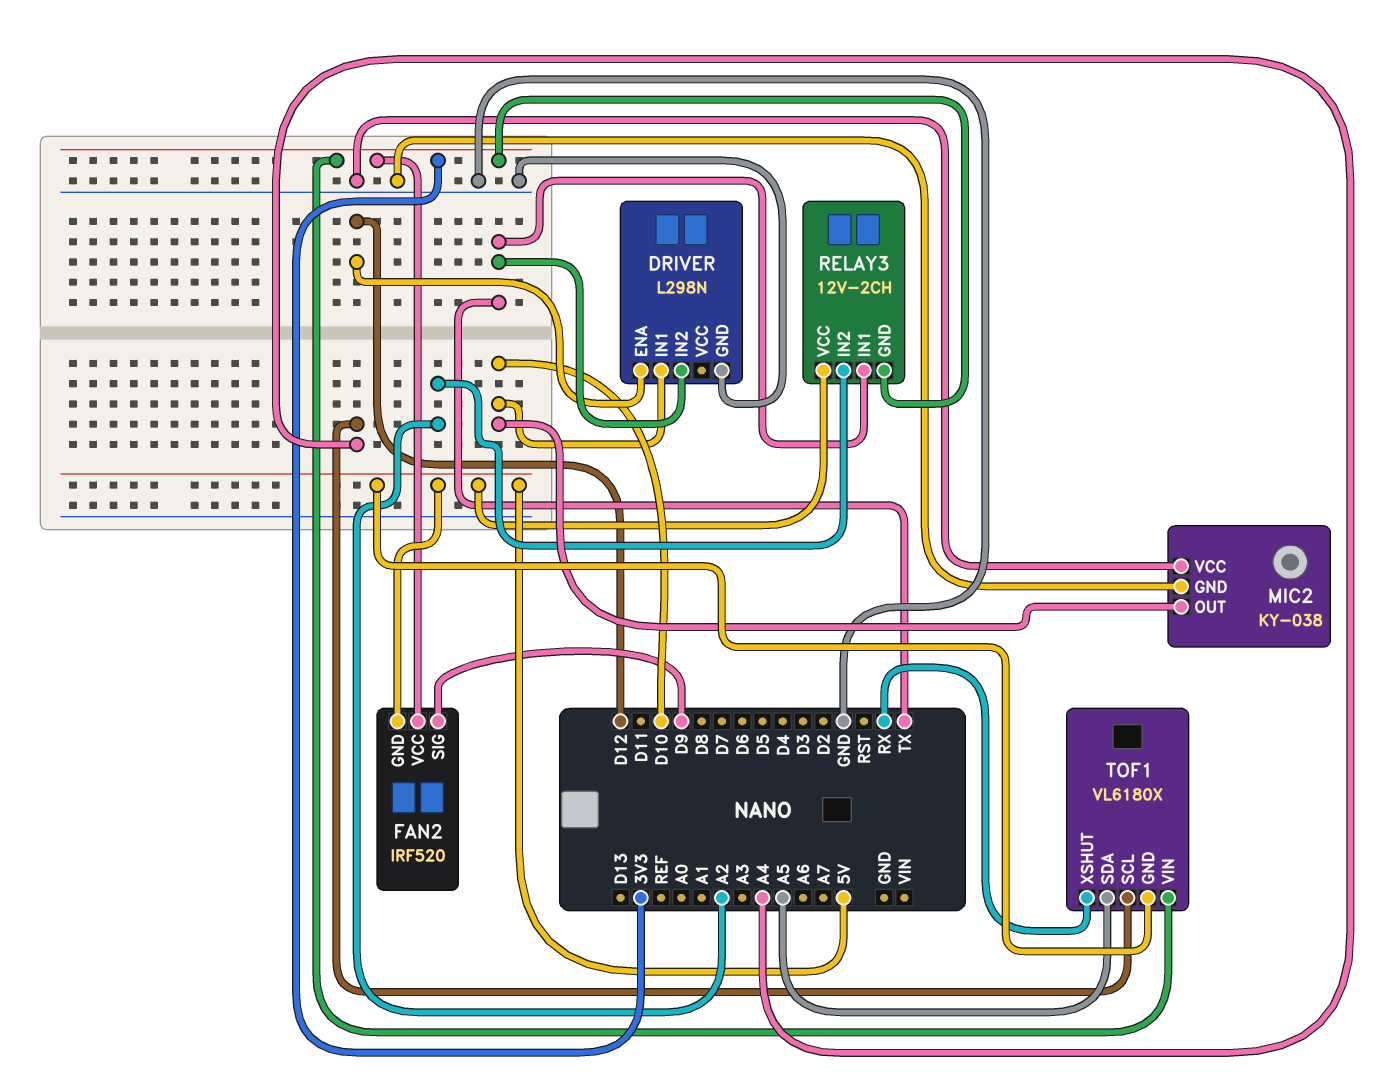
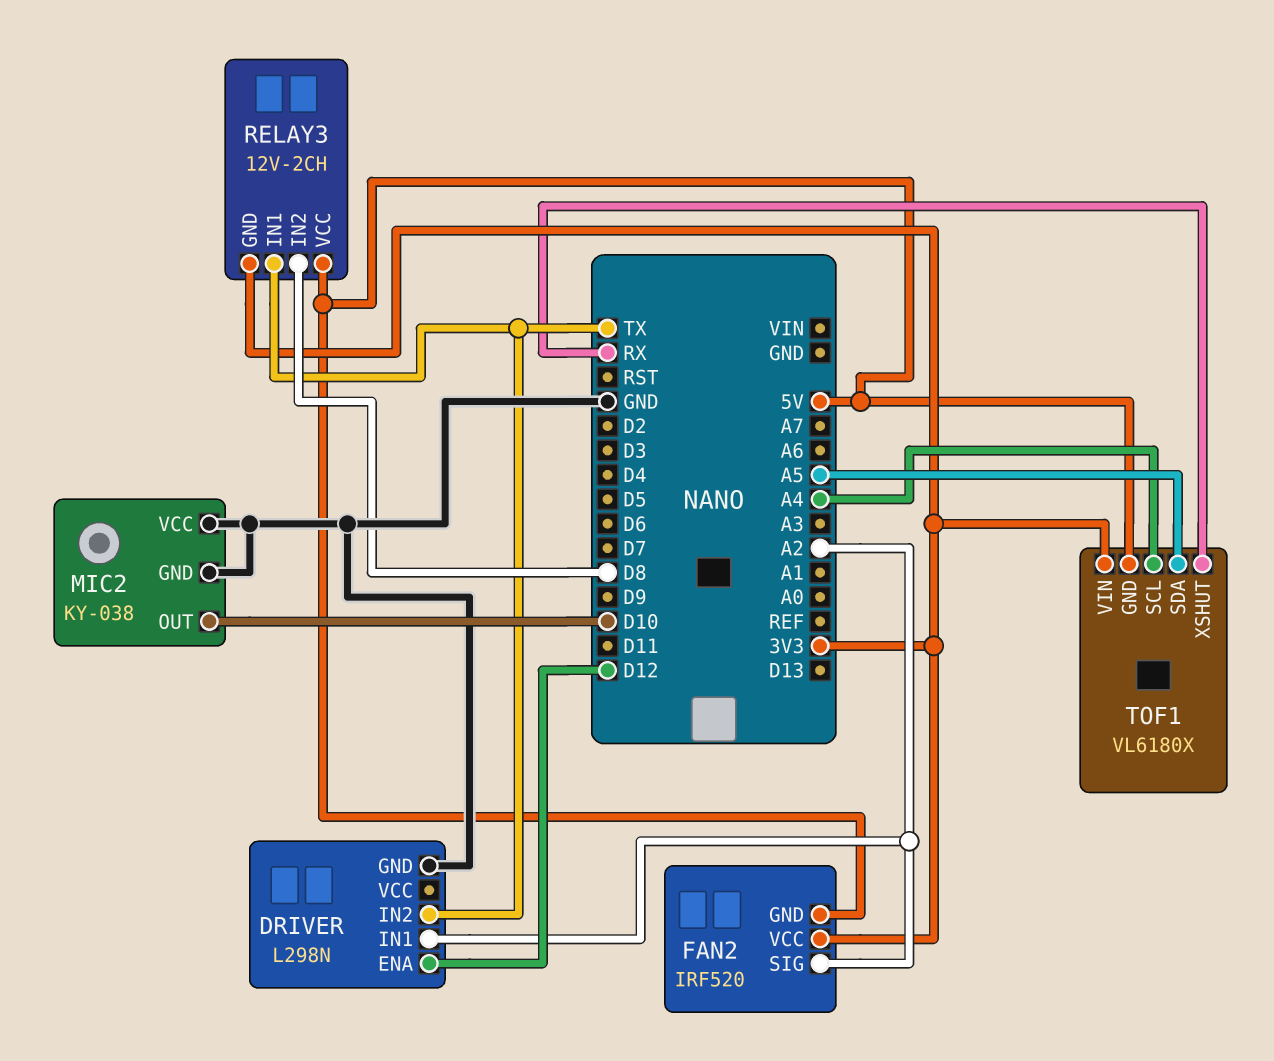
DRIVER pin IN1: D10 -> A2
FAN2 pin SIG: D9 -> A2
RELAY3 pin IN2: A2 -> D8

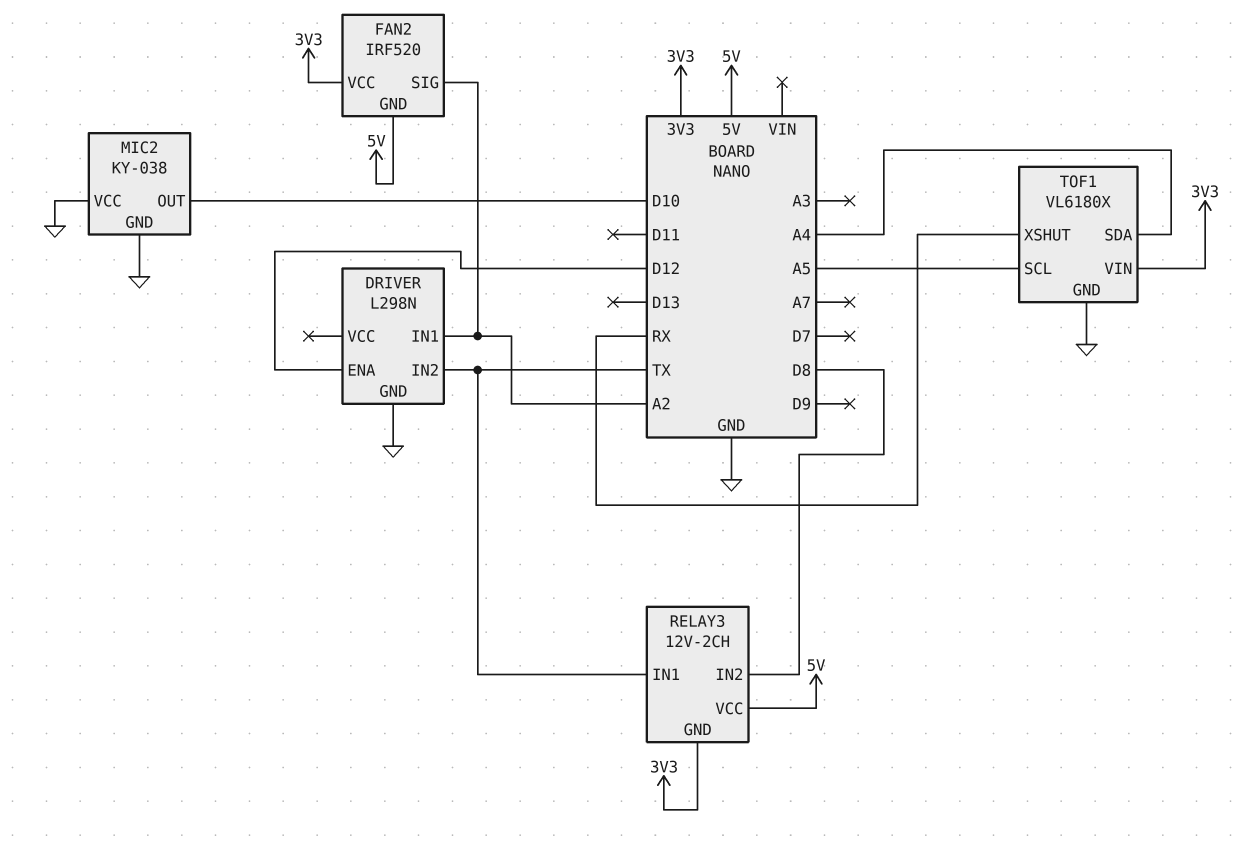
TOF1 pin GND: 5V -> GND
TOF1 pin SCL: A4 -> A5
TOF1 pin SDA: A5 -> A4

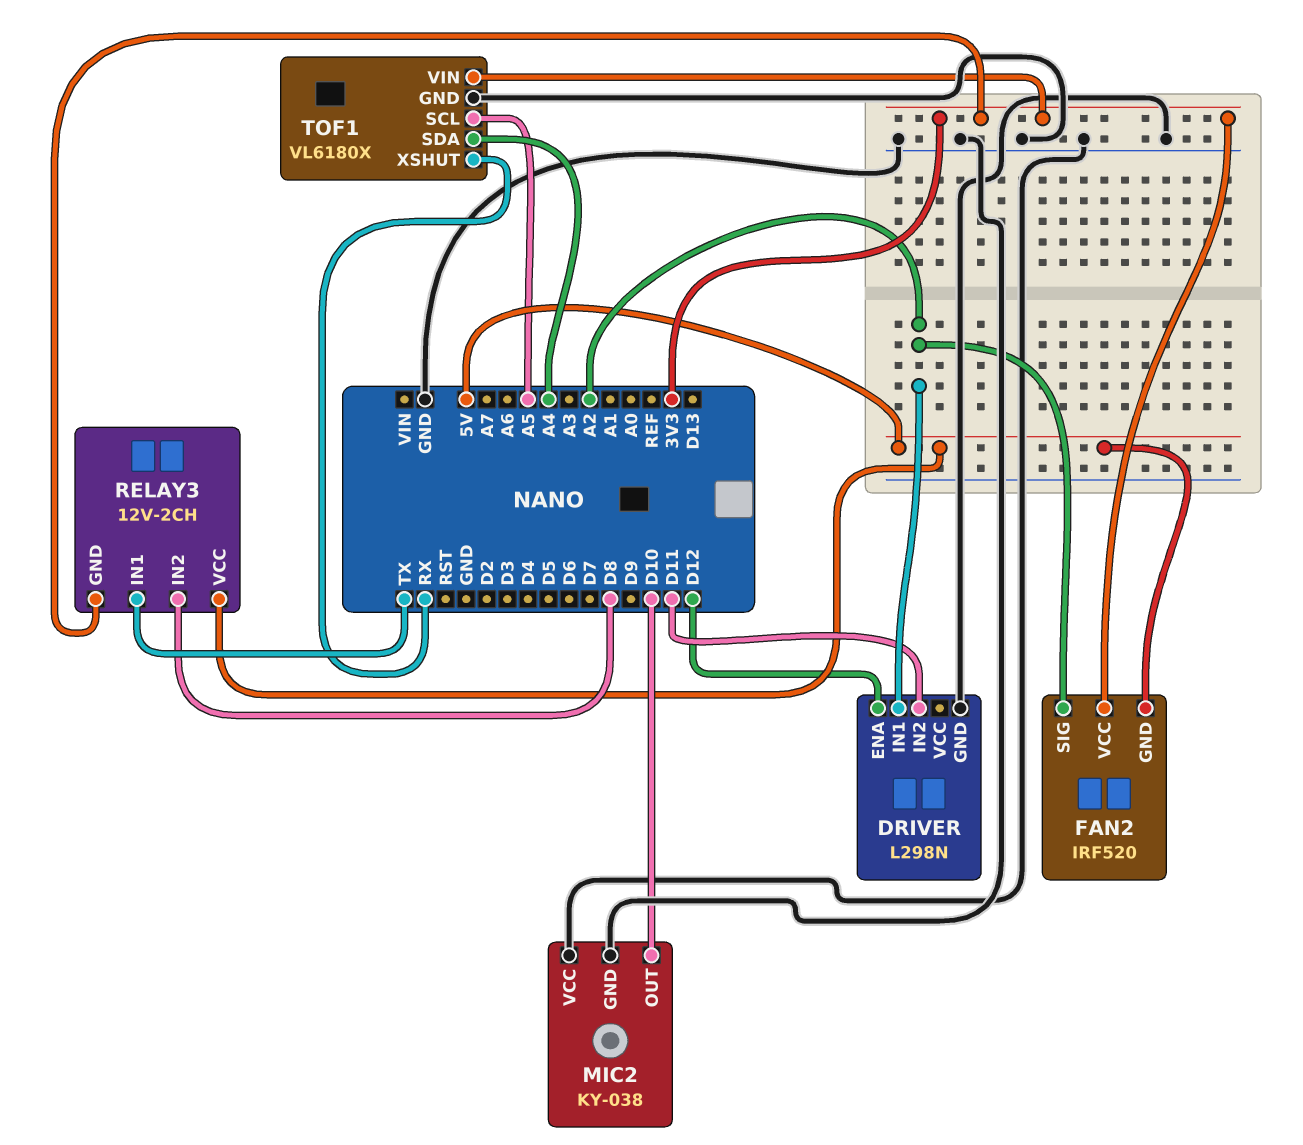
DRIVER pin IN2: TX -> D11

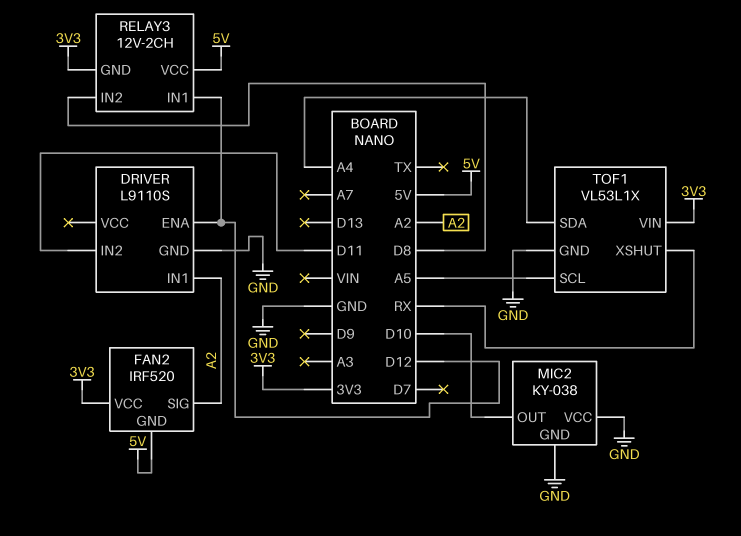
DRIVER: L298N -> L9110S
RELAY3 pin IN1: TX -> D12
TOF1: VL6180X -> VL53L1X

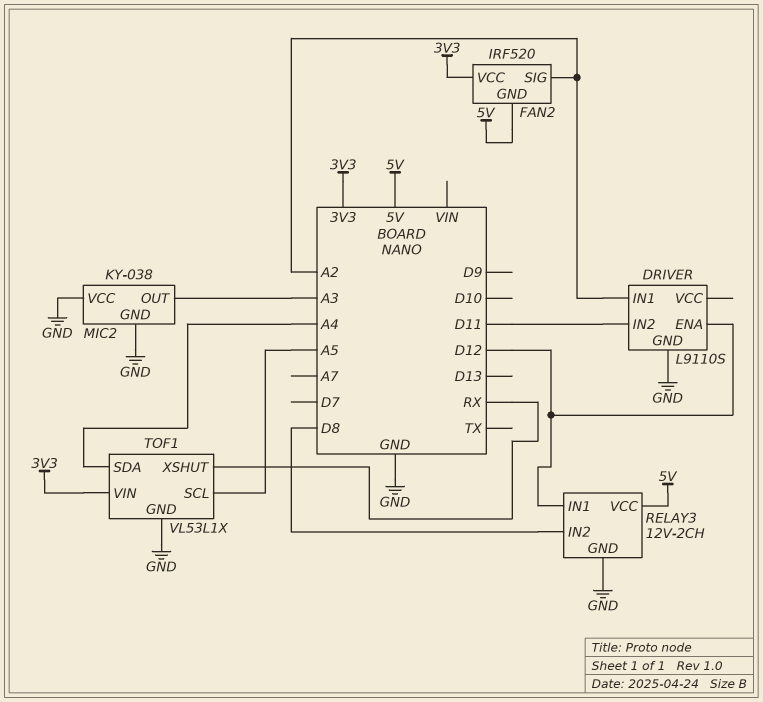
MIC2 pin OUT: D10 -> A3
RELAY3 pin GND: 3V3 -> GND

